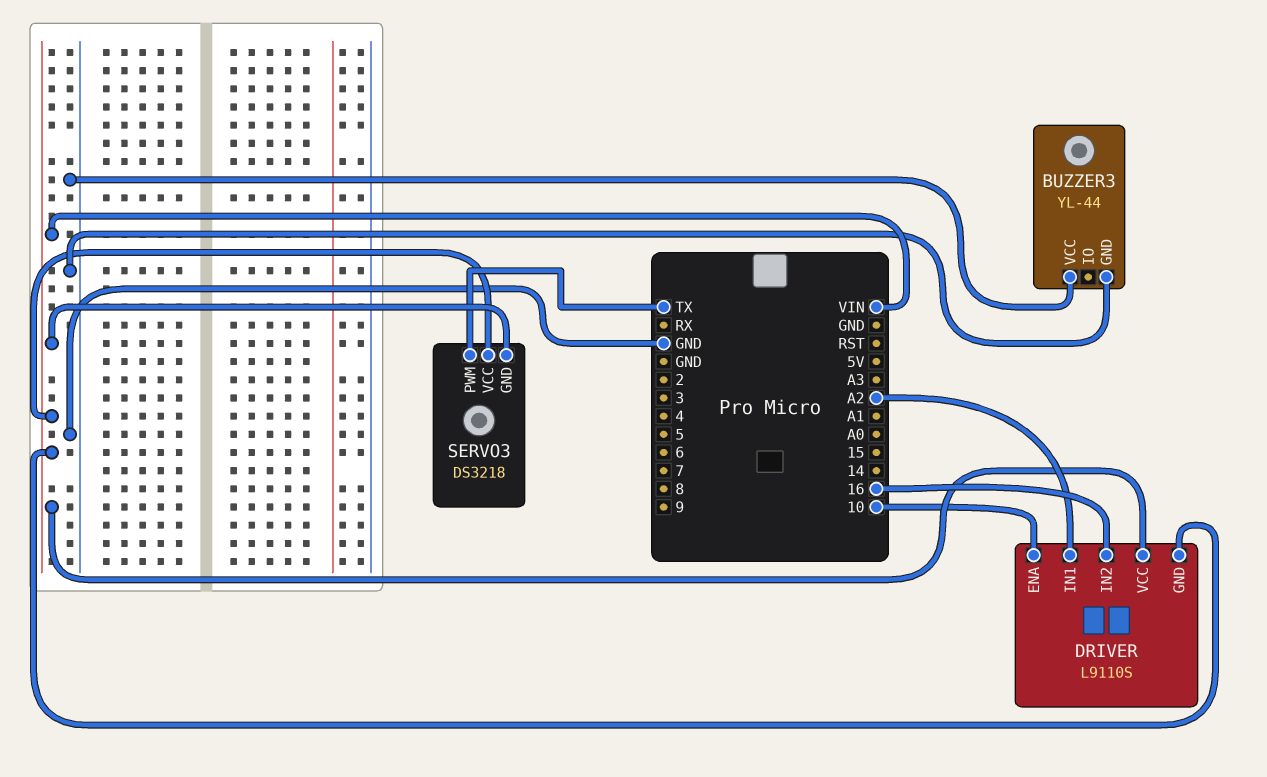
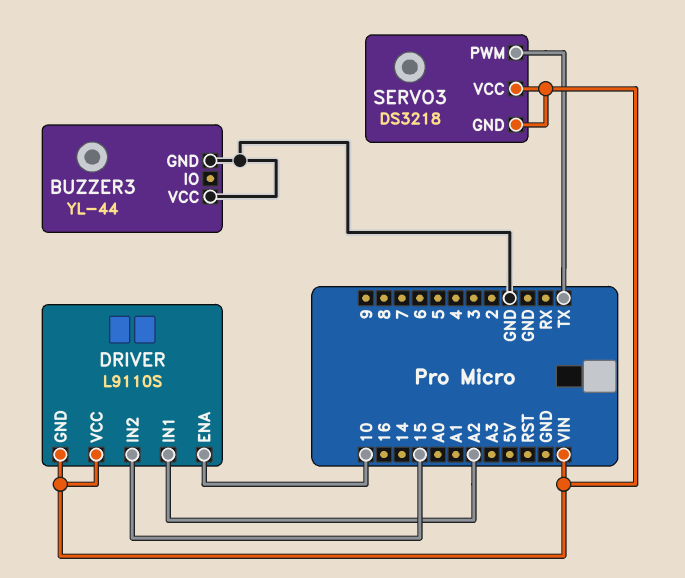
DRIVER pin IN2: 16 -> 15

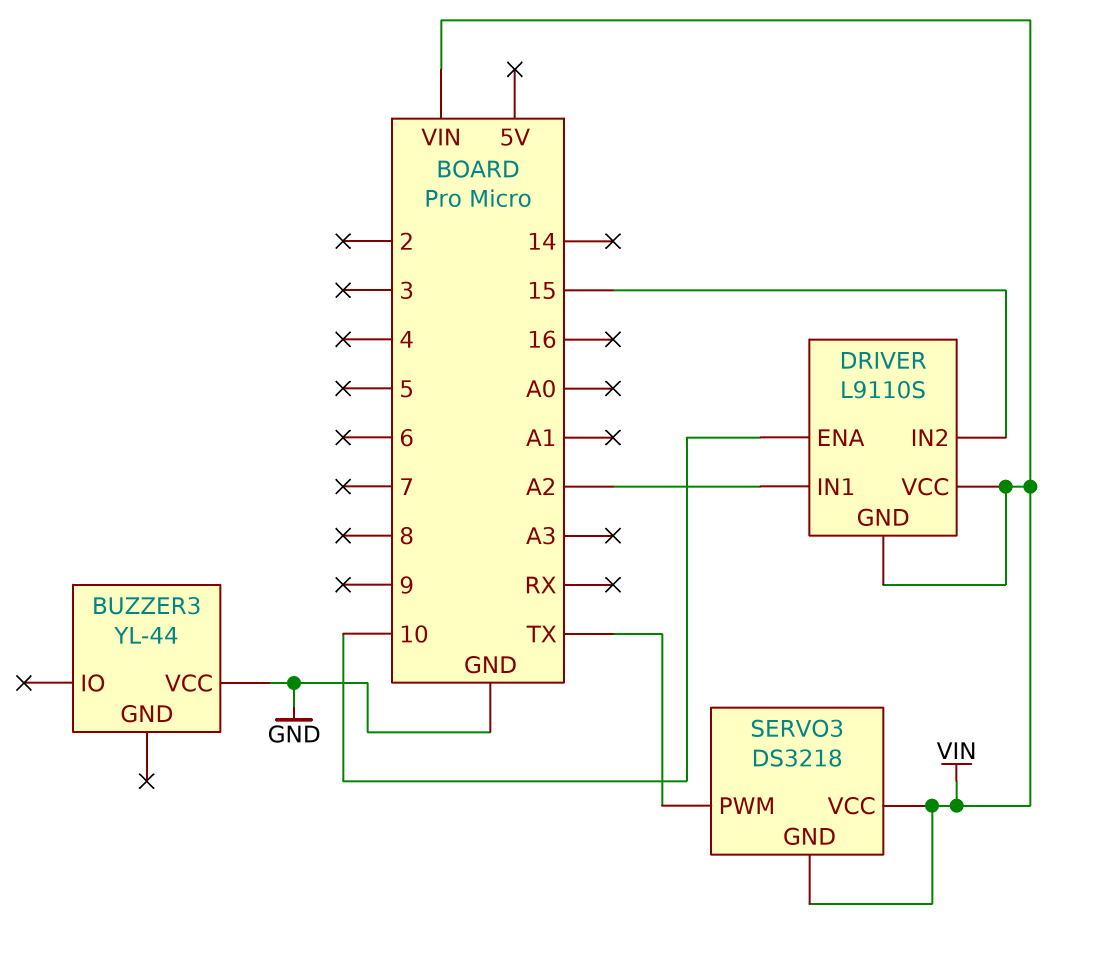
BUZZER3 pin GND: GND -> none

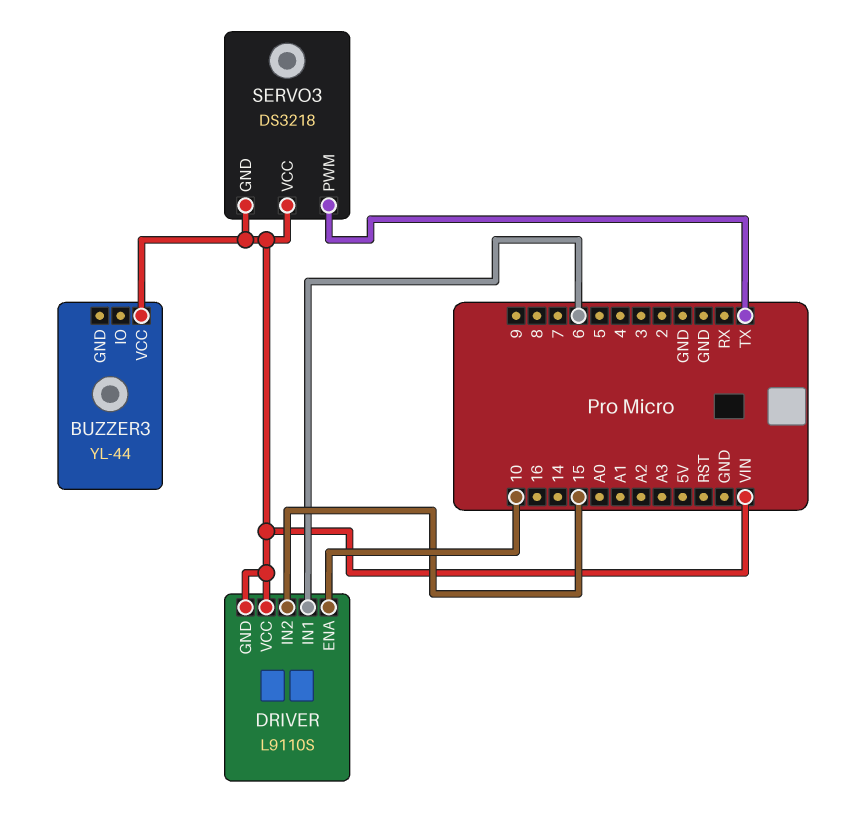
BUZZER3 pin VCC: GND -> VIN
DRIVER pin IN1: A2 -> 6

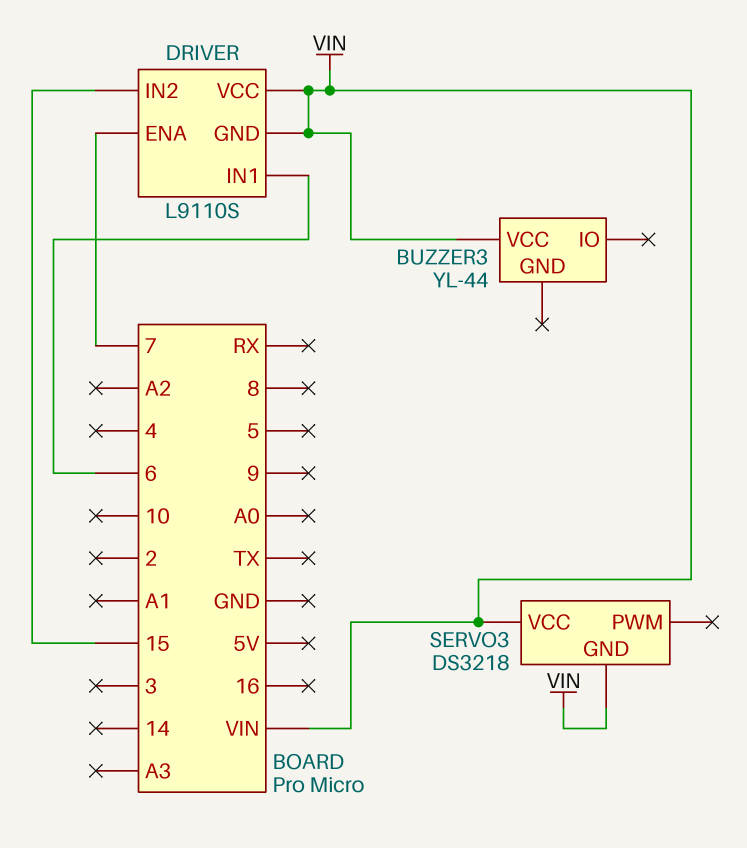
DRIVER pin ENA: 10 -> 7
SERVO3 pin PWM: TX -> none

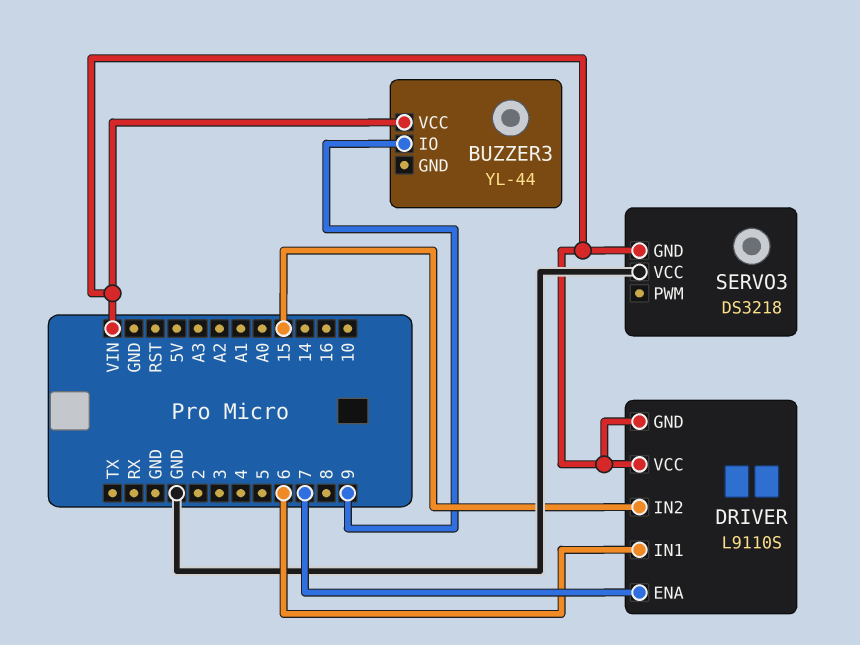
BUZZER3 pin IO: none -> 9
SERVO3 pin VCC: VIN -> GND

